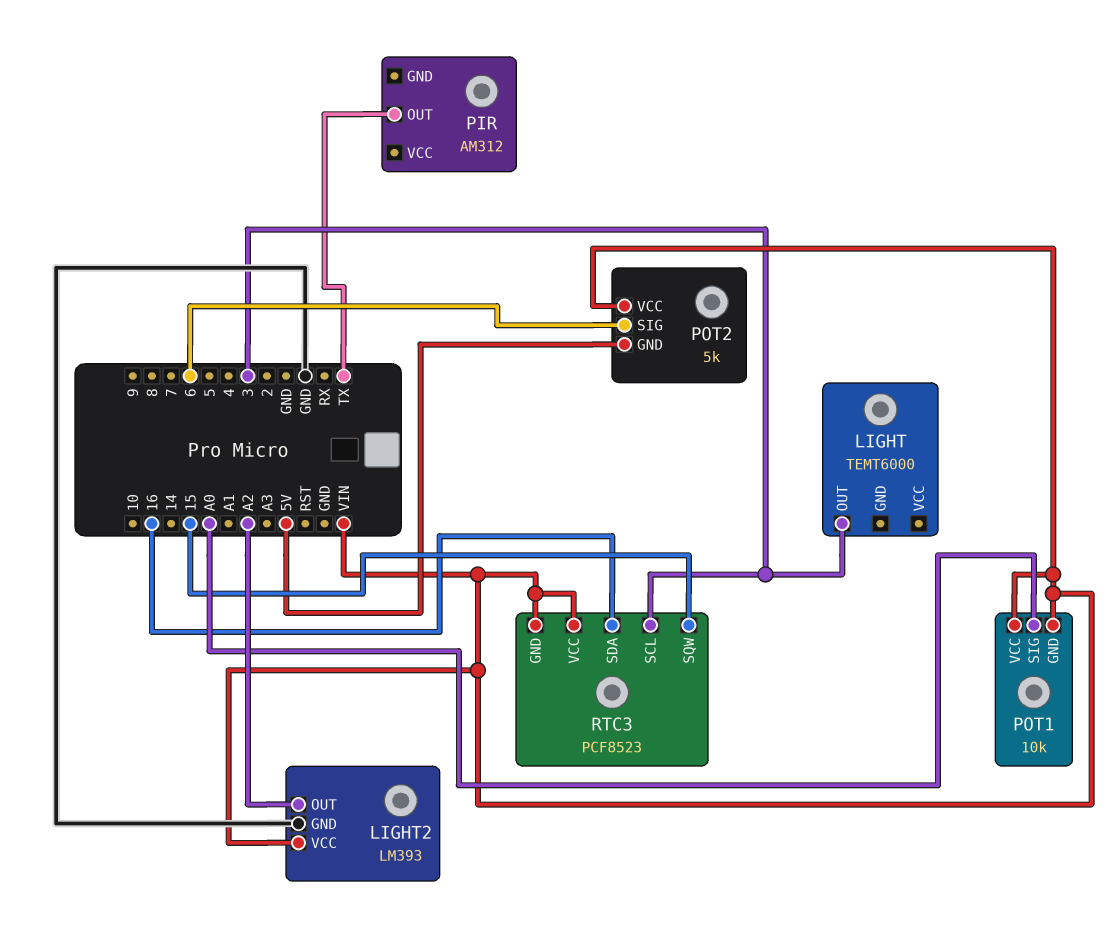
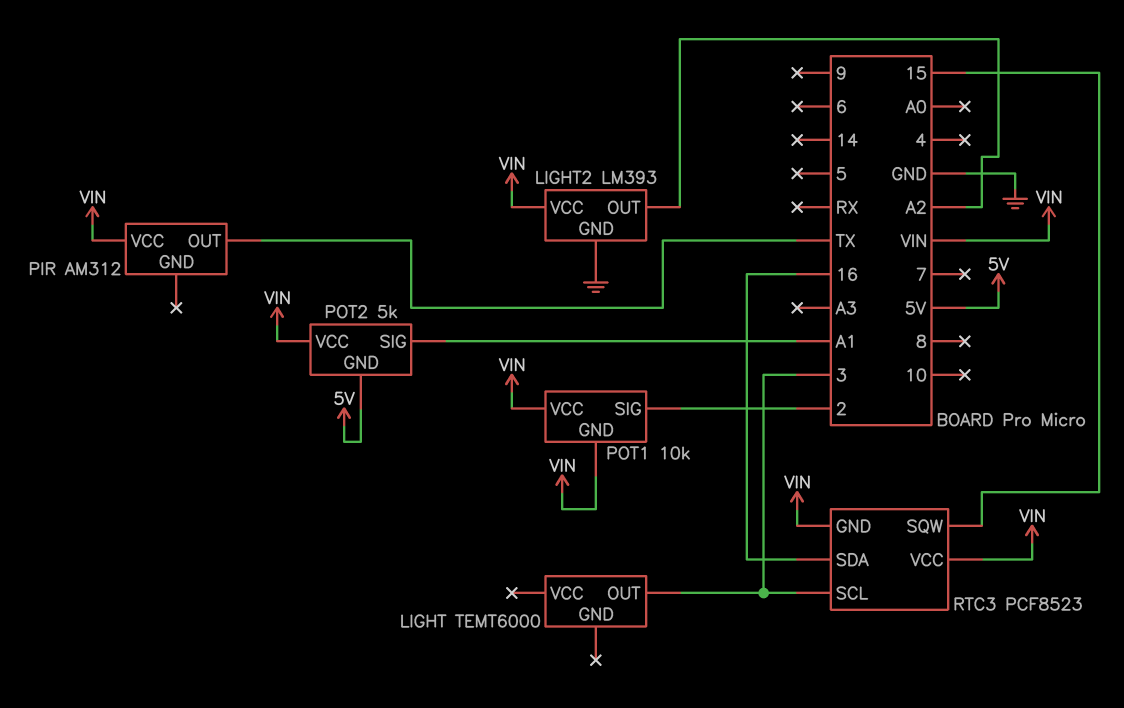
PIR pin VCC: none -> VIN
POT1 pin SIG: A0 -> 2
POT2 pin SIG: 6 -> A1

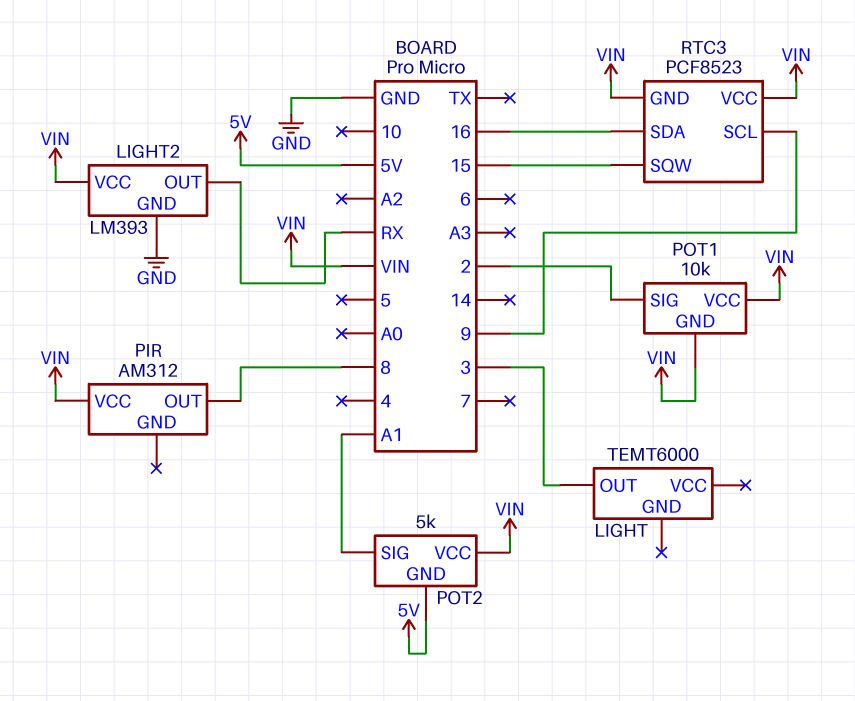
LIGHT2 pin OUT: A2 -> RX
PIR pin OUT: TX -> 8
RTC3 pin SCL: 3 -> 9

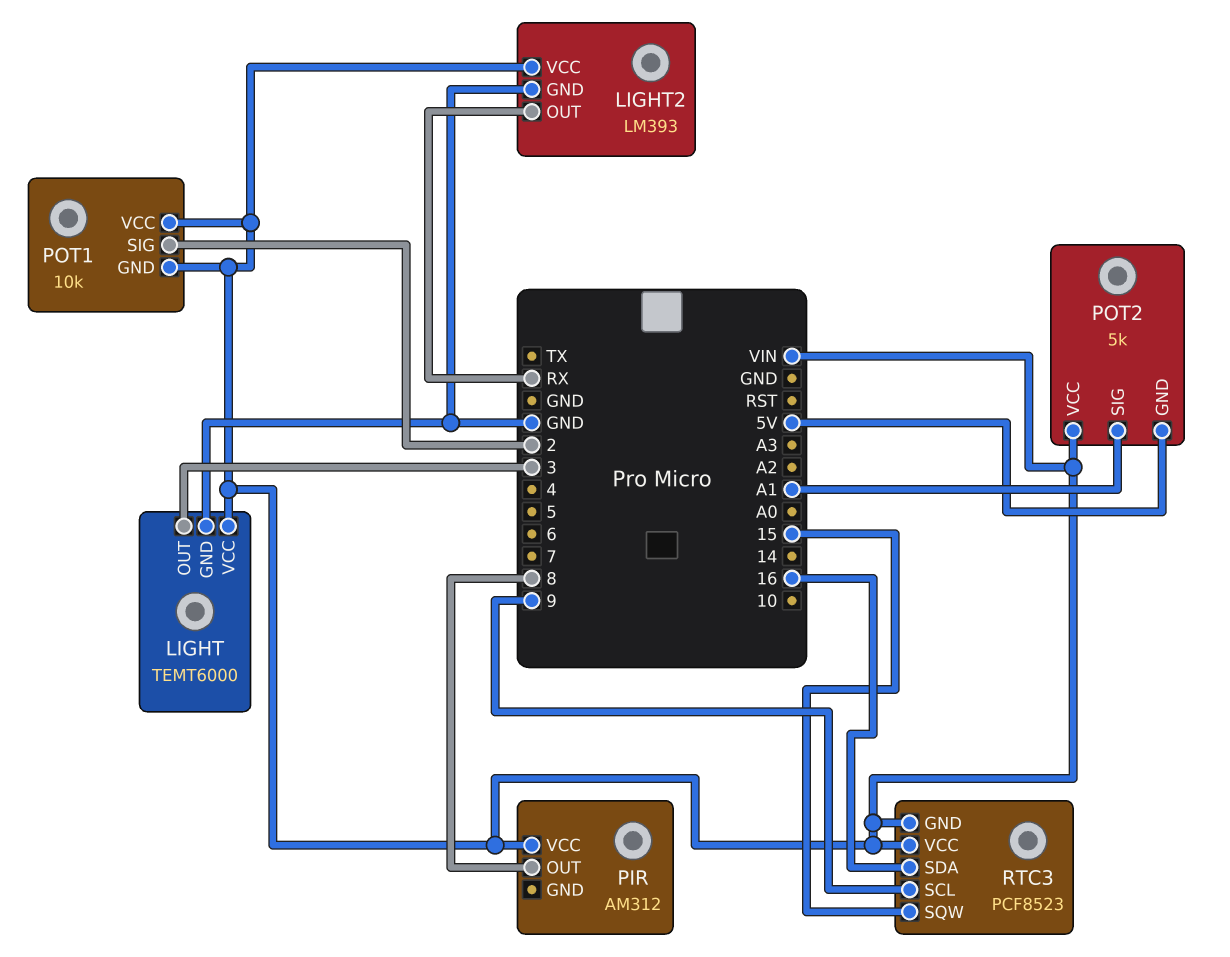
LIGHT pin GND: none -> GND
LIGHT pin VCC: none -> VIN

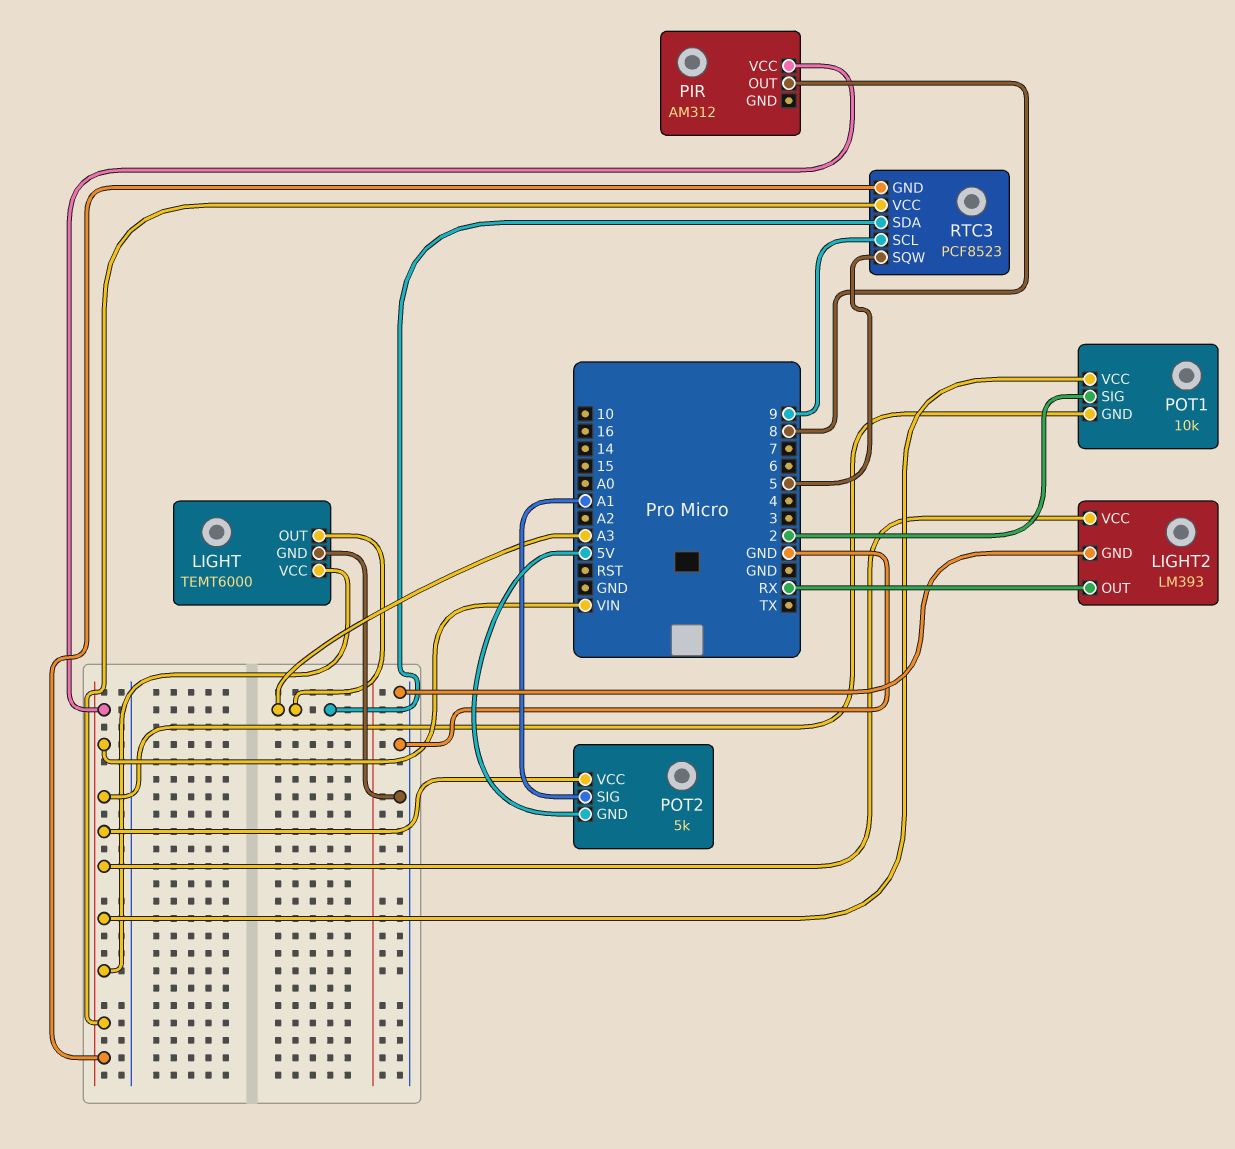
LIGHT pin OUT: 3 -> A3
RTC3 pin SDA: 16 -> A3
RTC3 pin SQW: 15 -> 5

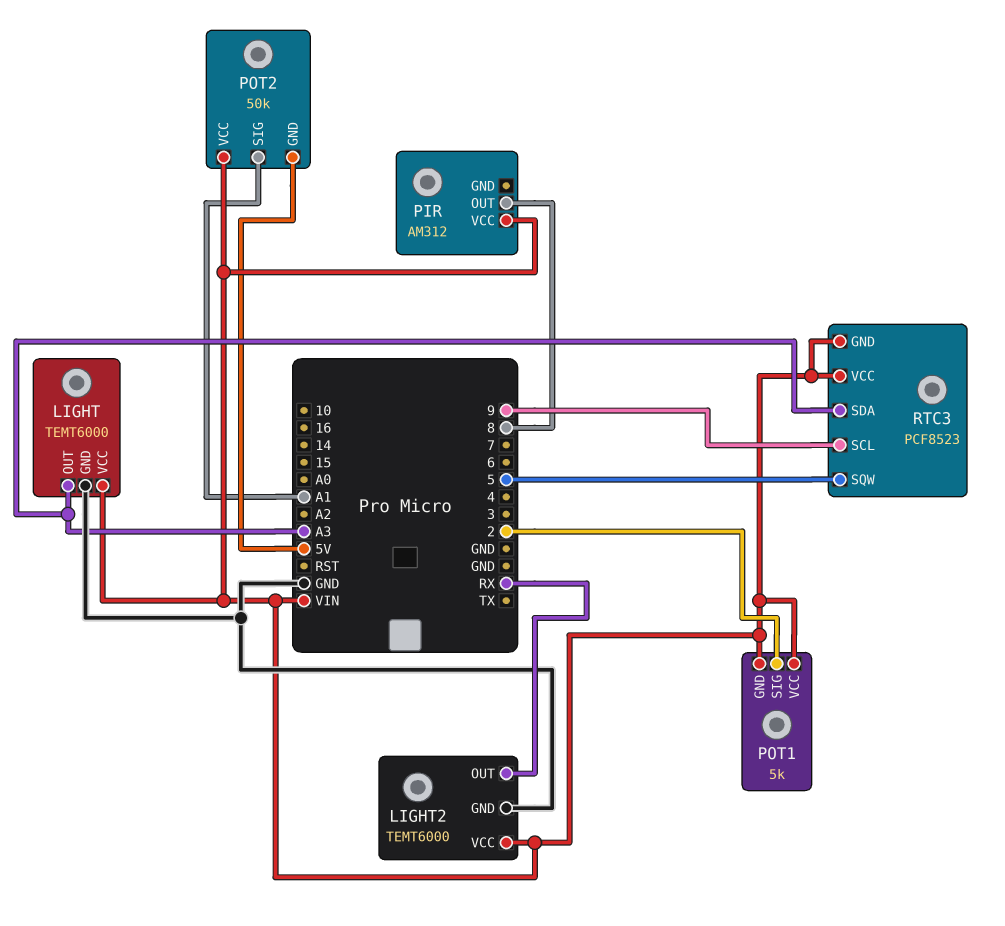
LIGHT2: LM393 -> TEMT6000
POT1: 10k -> 5k
POT2: 5k -> 50k

